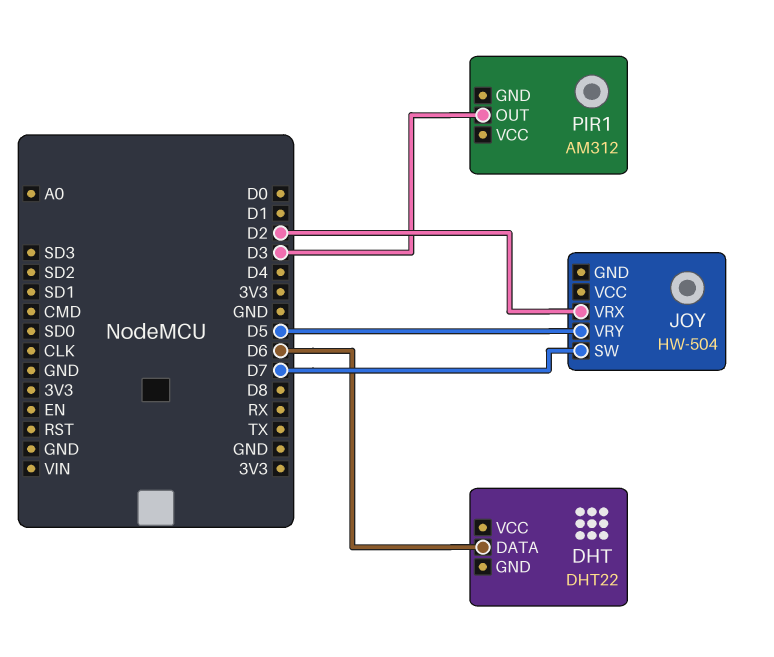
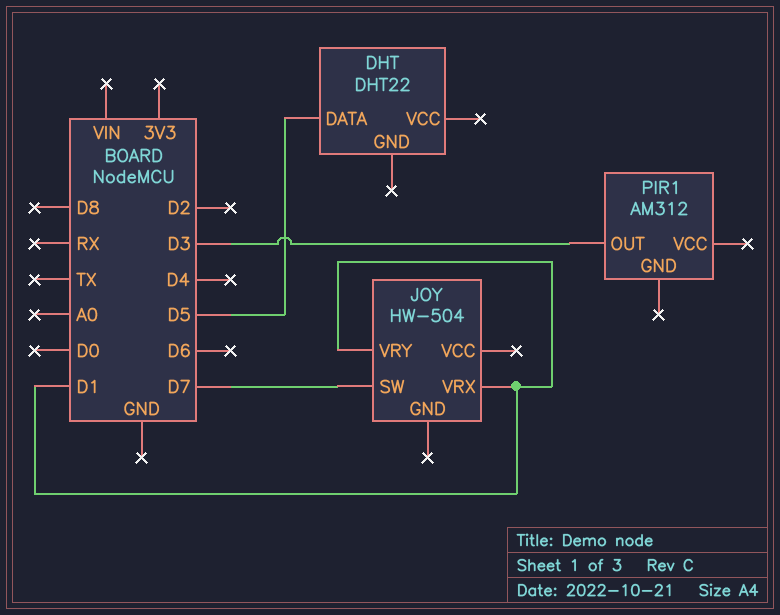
DHT pin DATA: D6 -> D5
JOY pin VRX: D2 -> D1
JOY pin VRY: D5 -> D1

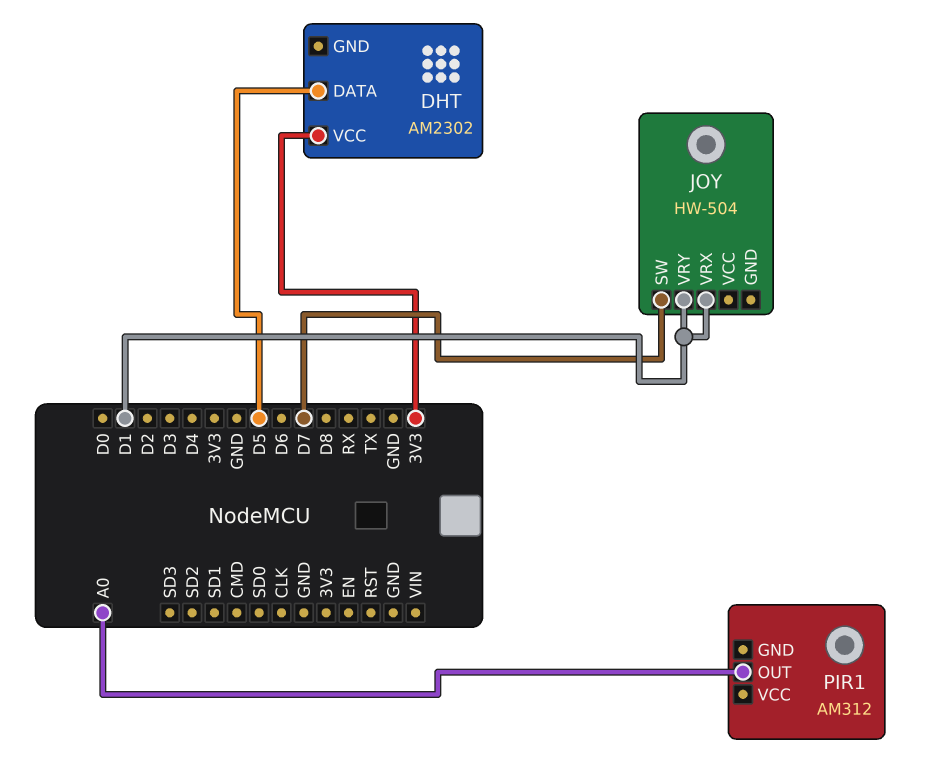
DHT: DHT22 -> AM2302
DHT pin VCC: none -> 3V3
PIR1 pin OUT: D3 -> A0

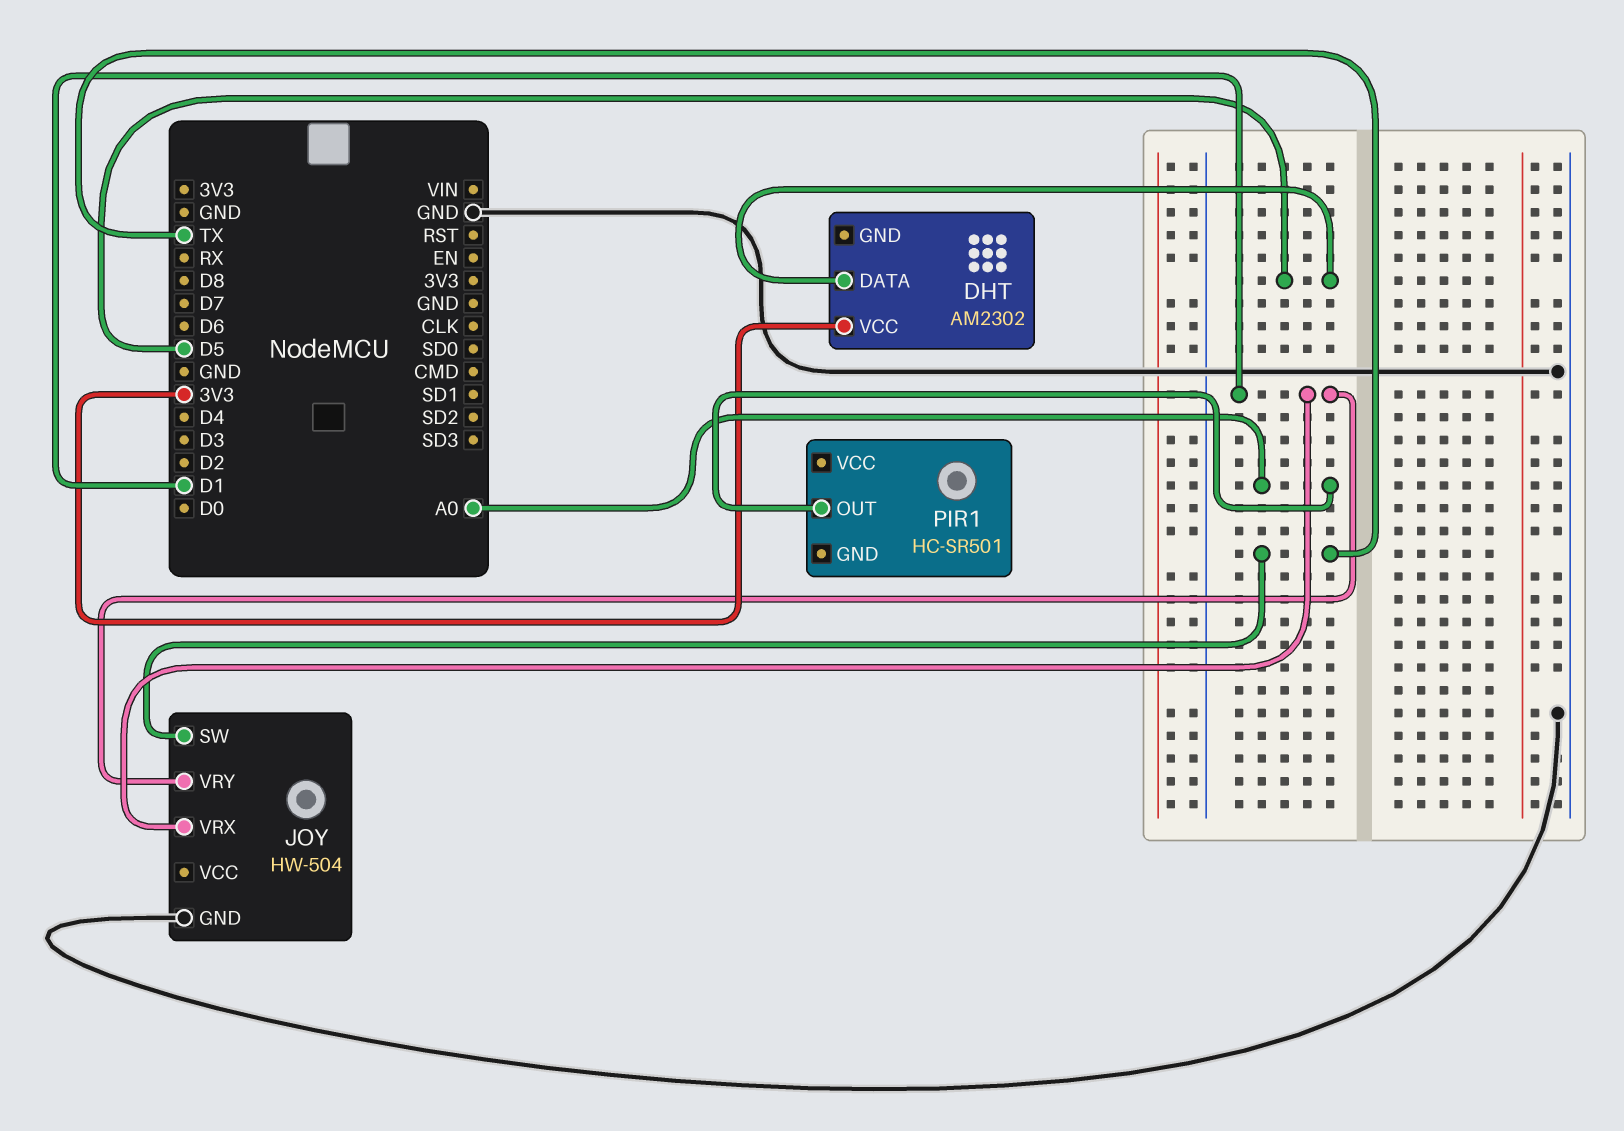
JOY pin GND: none -> GND
JOY pin SW: D7 -> TX
PIR1: AM312 -> HC-SR501

